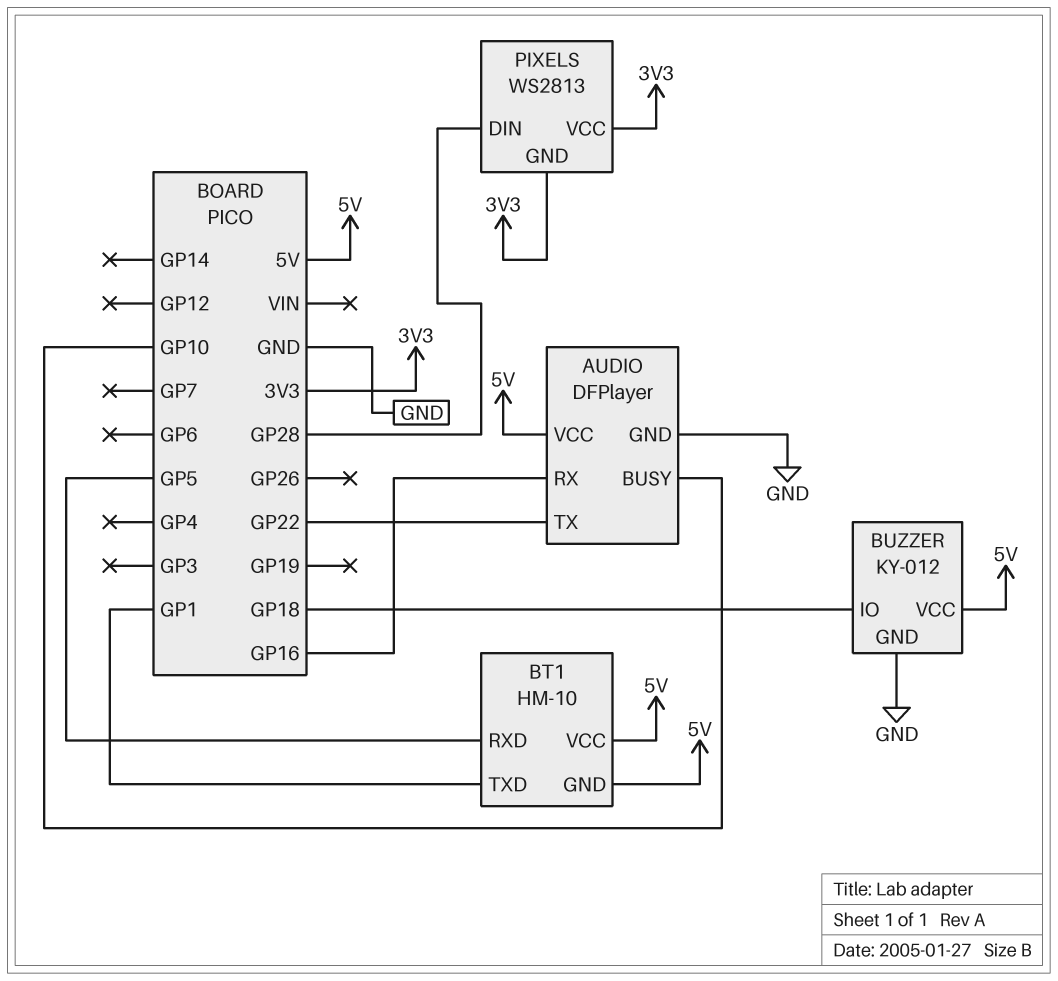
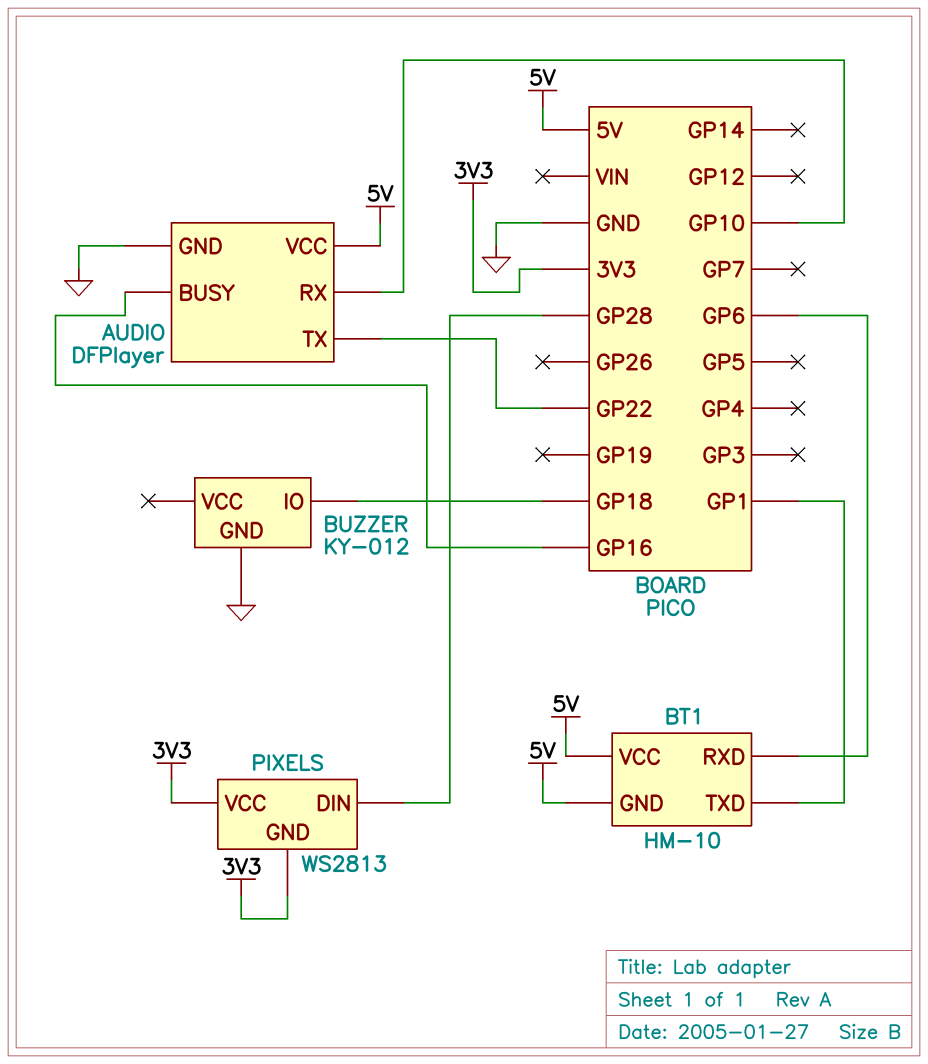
AUDIO pin BUSY: GP10 -> GP16
AUDIO pin RX: GP16 -> GP10
BT1 pin RXD: GP5 -> GP6
BUZZER pin VCC: 5V -> none

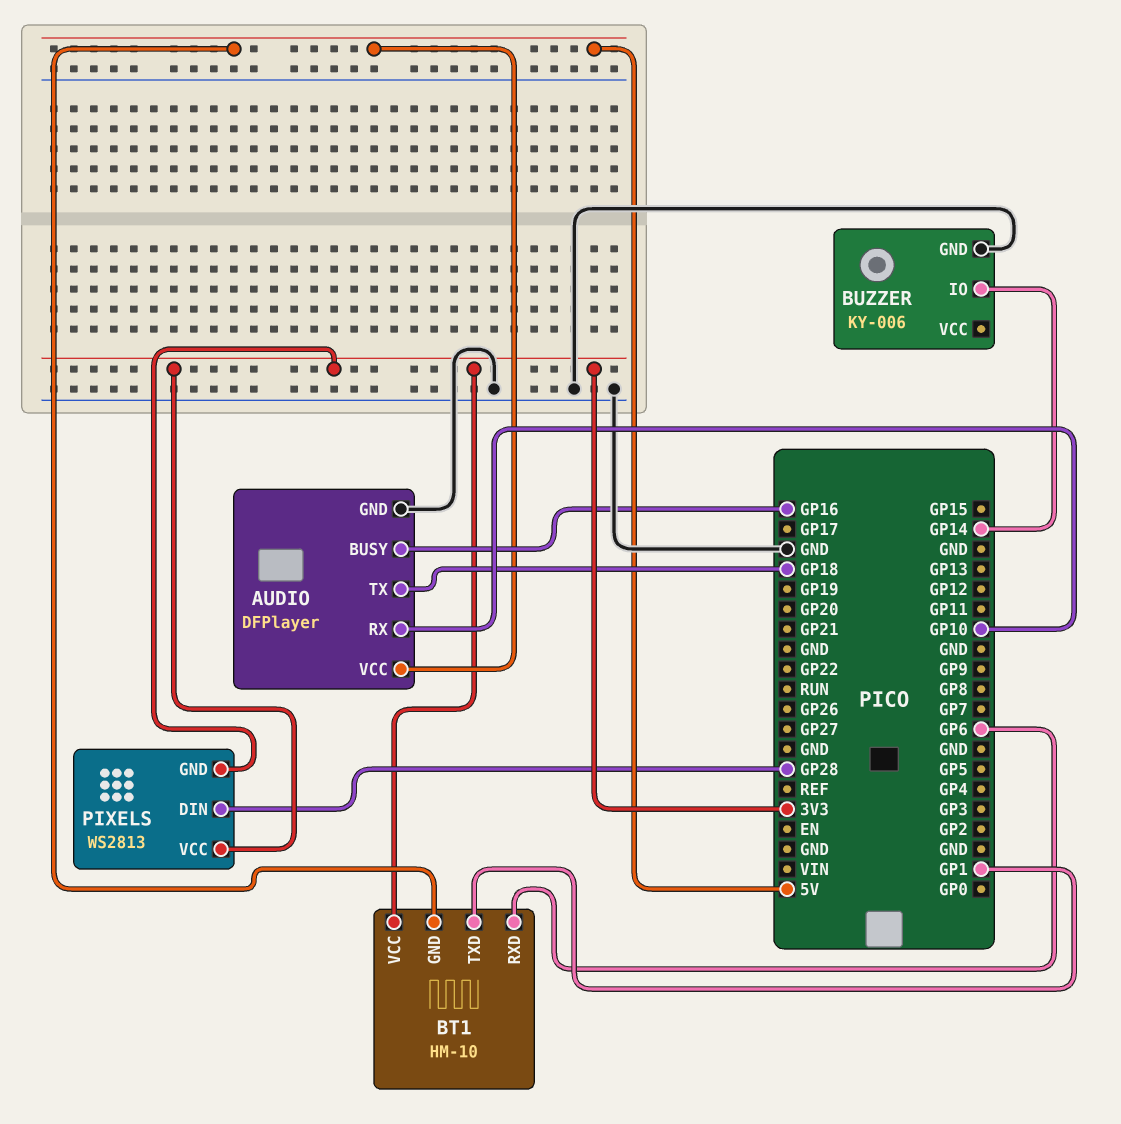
AUDIO pin TX: GP22 -> GP18
BT1 pin VCC: 5V -> 3V3
BUZZER: KY-012 -> KY-006
BUZZER pin IO: GP18 -> GP14

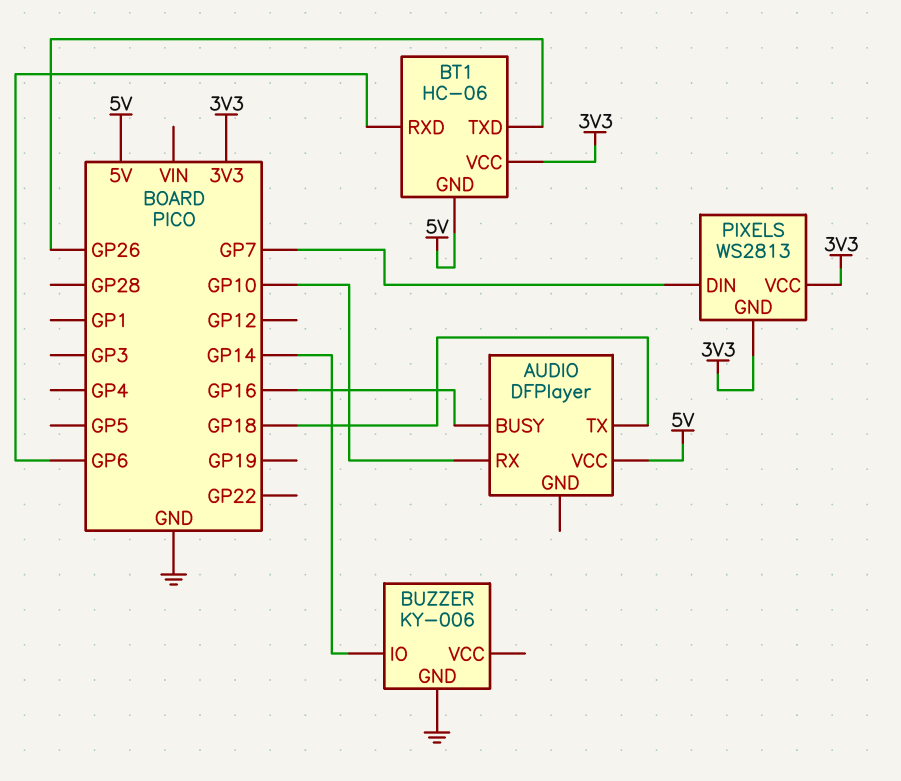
AUDIO pin GND: GND -> none
BT1: HM-10 -> HC-06
BT1 pin TXD: GP1 -> GP26
PIXELS pin DIN: GP28 -> GP7

